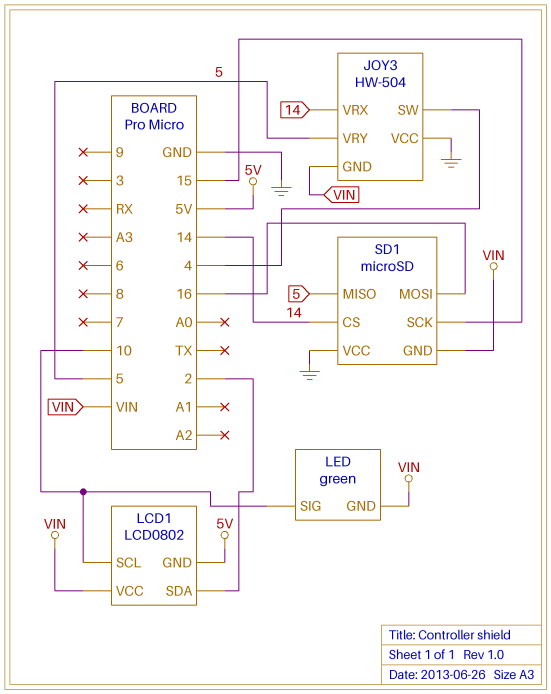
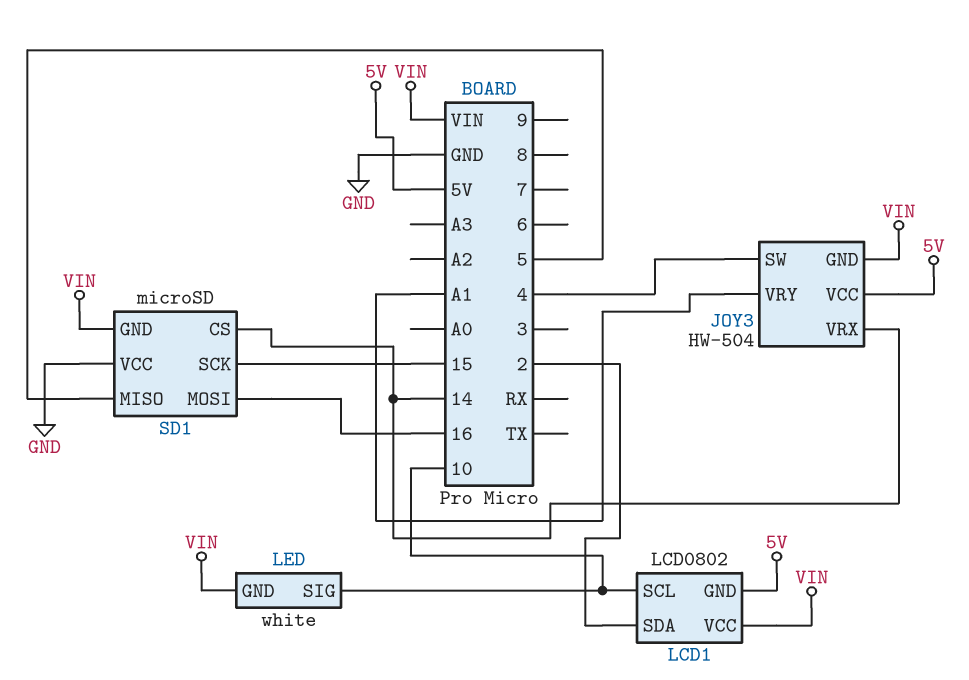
JOY3 pin VCC: GND -> 5V
JOY3 pin VRY: 5 -> A1
LED: green -> white

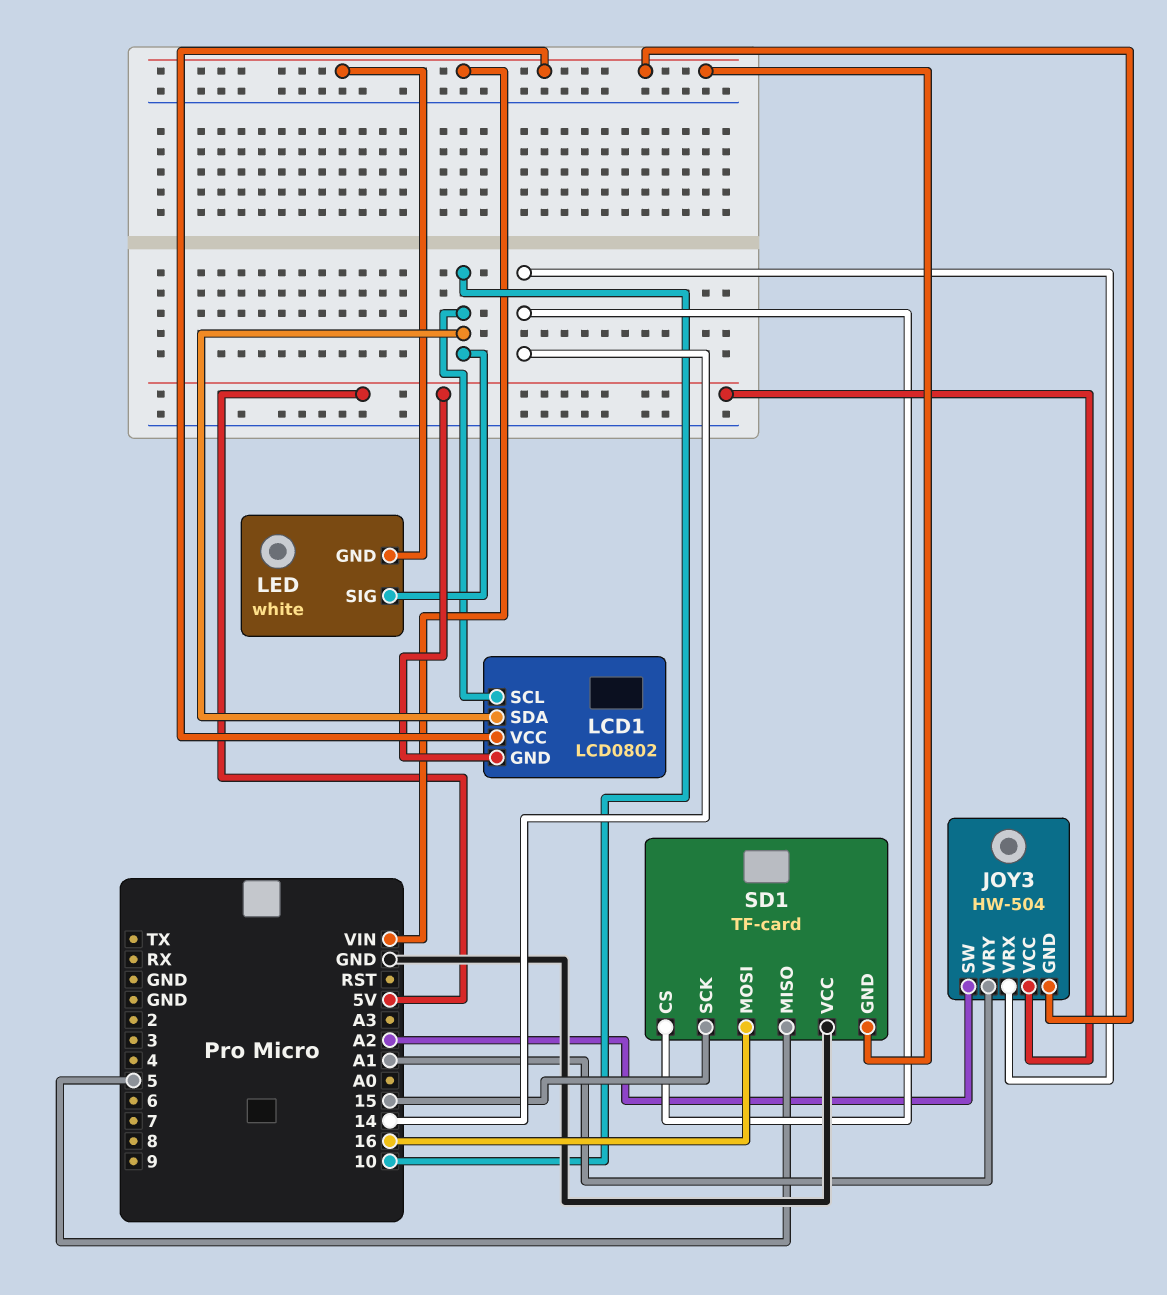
JOY3 pin SW: 4 -> A2
LCD1 pin SDA: 2 -> 10
SD1: microSD -> TF-card

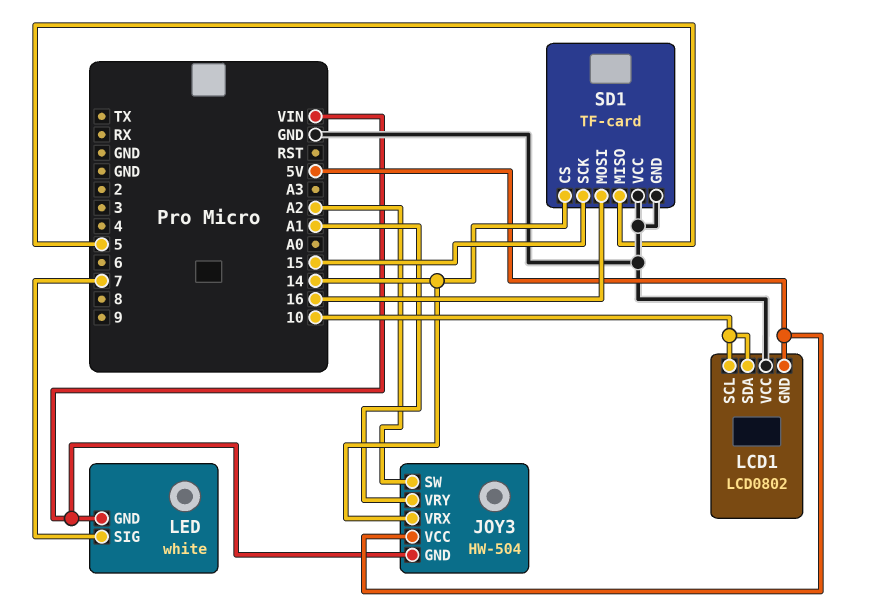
LCD1 pin VCC: VIN -> GND
LED pin SIG: 10 -> 7
SD1 pin GND: VIN -> GND

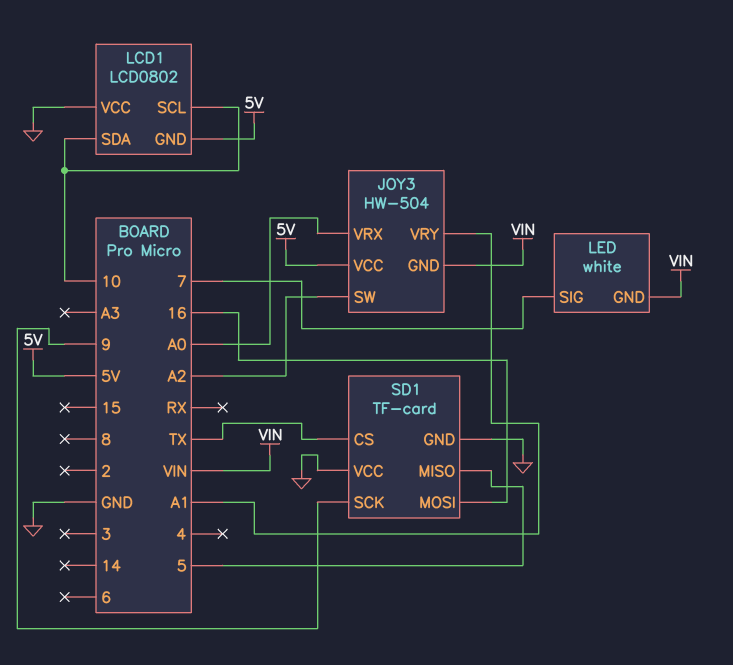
JOY3 pin VRX: 14 -> A0
SD1 pin CS: 14 -> TX
SD1 pin SCK: 15 -> 9

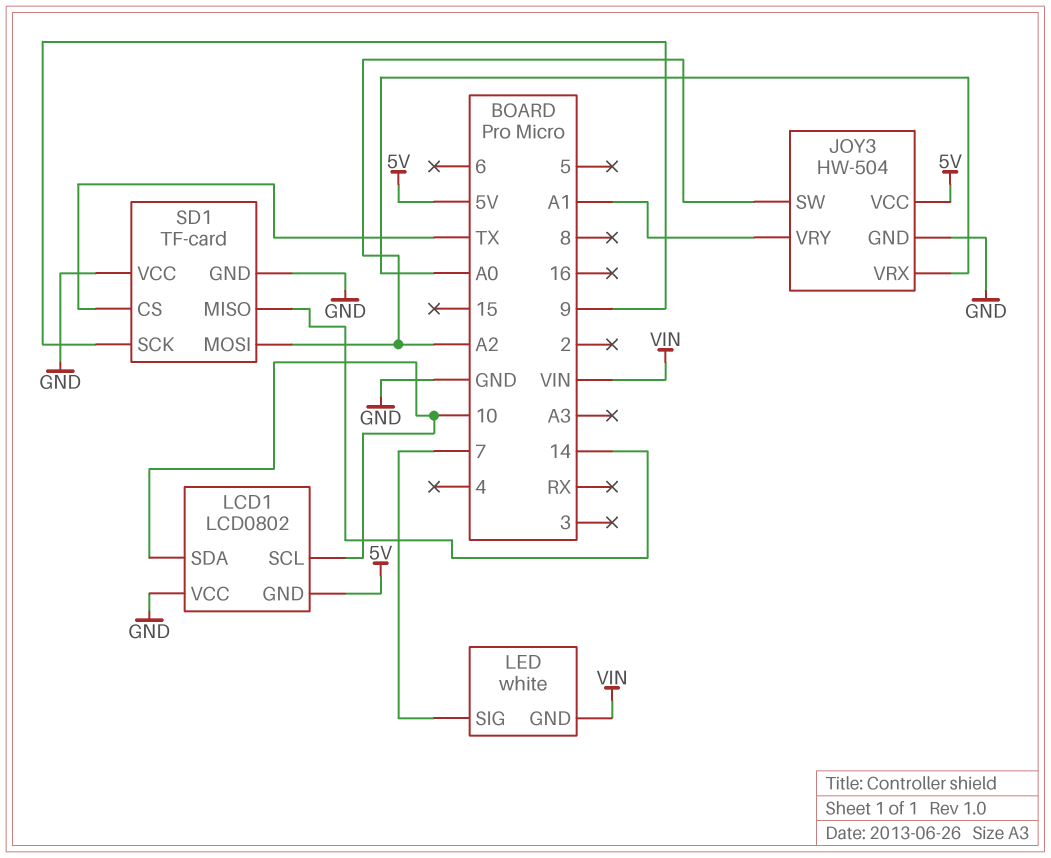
JOY3 pin GND: VIN -> GND
SD1 pin MISO: 5 -> 14
SD1 pin MOSI: 16 -> A2

